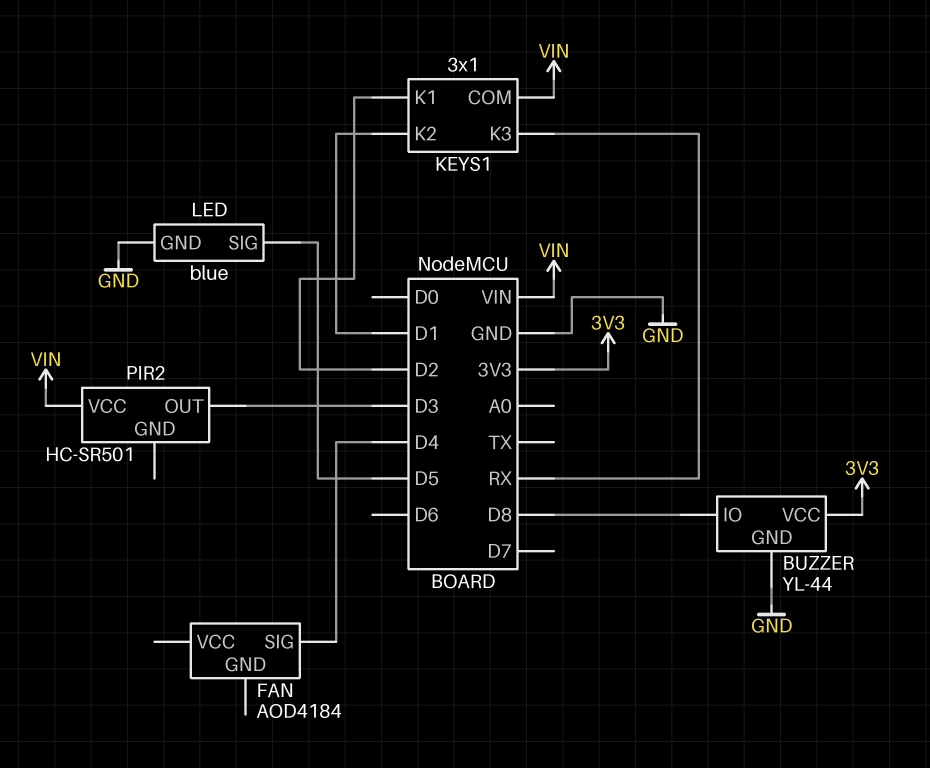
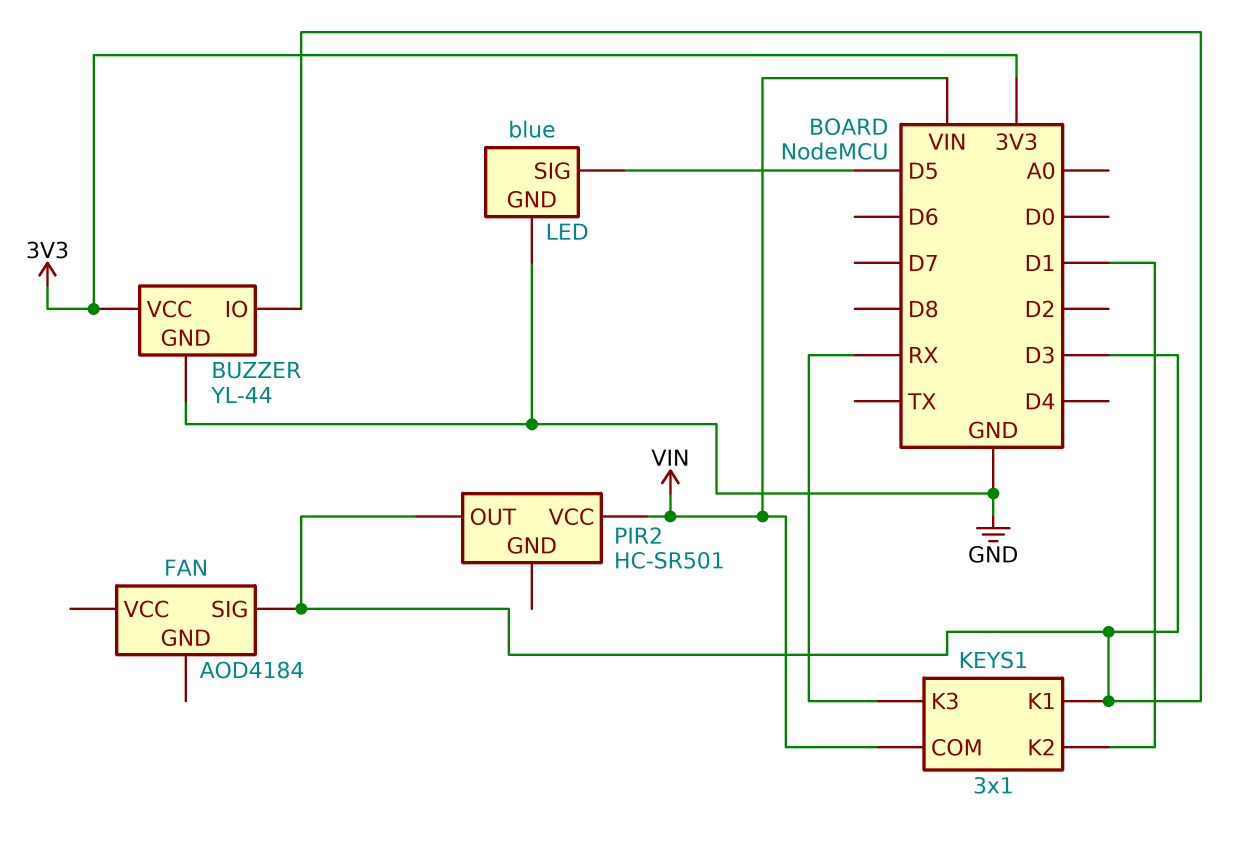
BUZZER pin IO: D8 -> D3
FAN pin SIG: D4 -> D3
KEYS1 pin K1: D2 -> D3

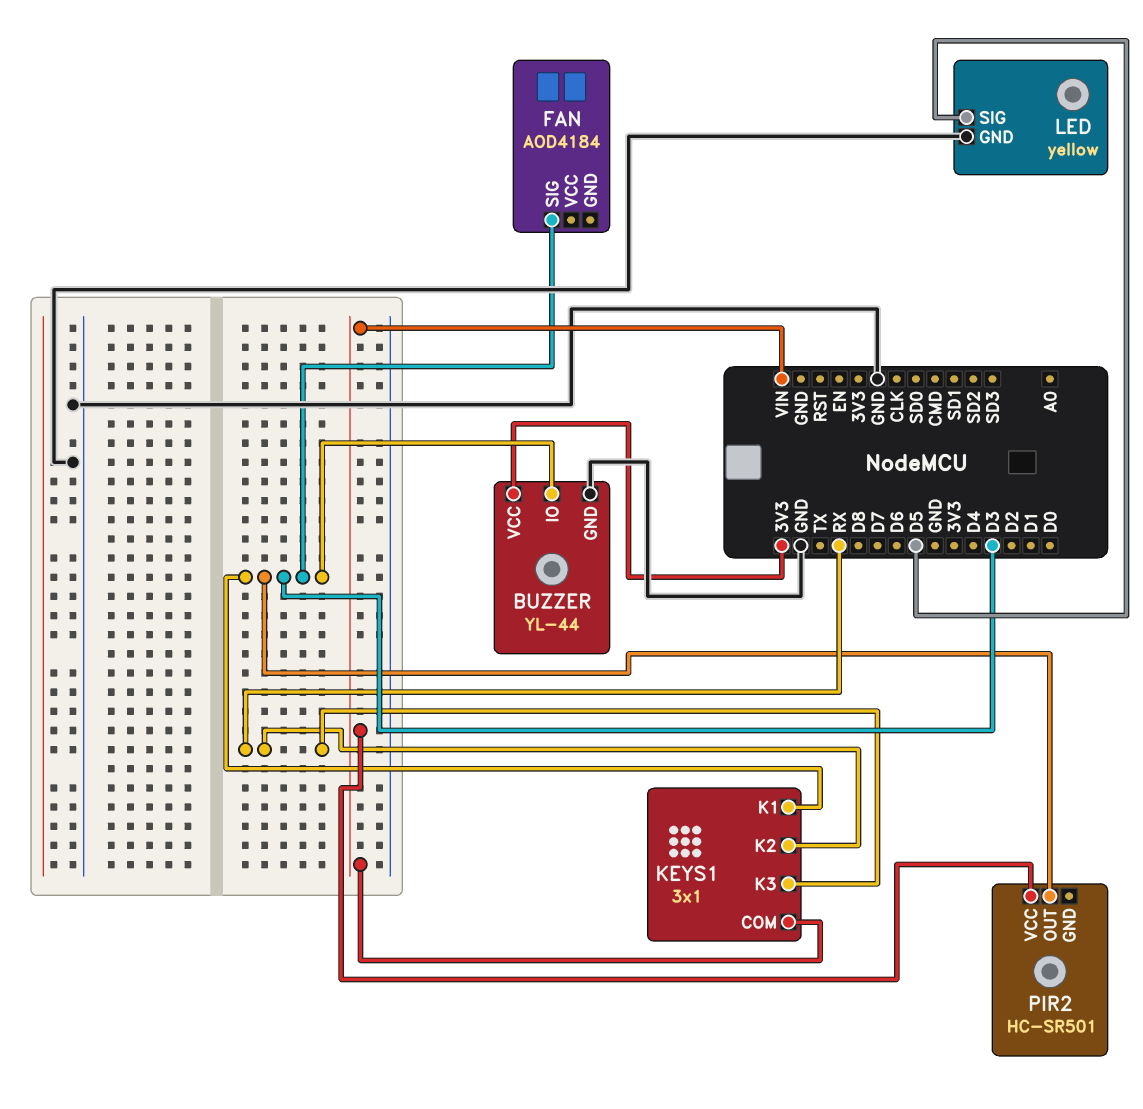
KEYS1 pin K2: D1 -> RX
LED: blue -> yellow

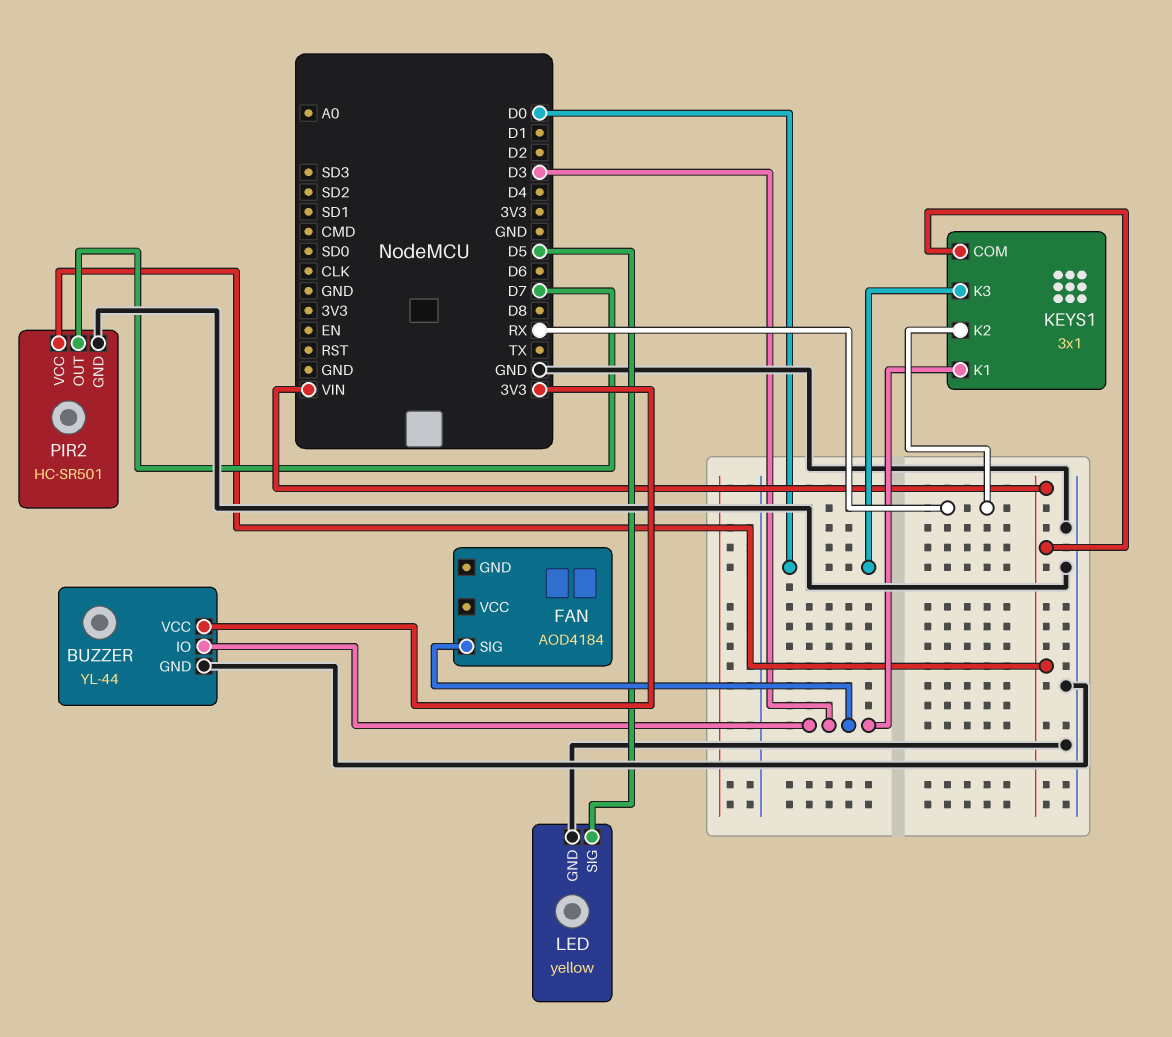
KEYS1 pin K3: RX -> D0
PIR2 pin GND: none -> GND
PIR2 pin OUT: D3 -> D7

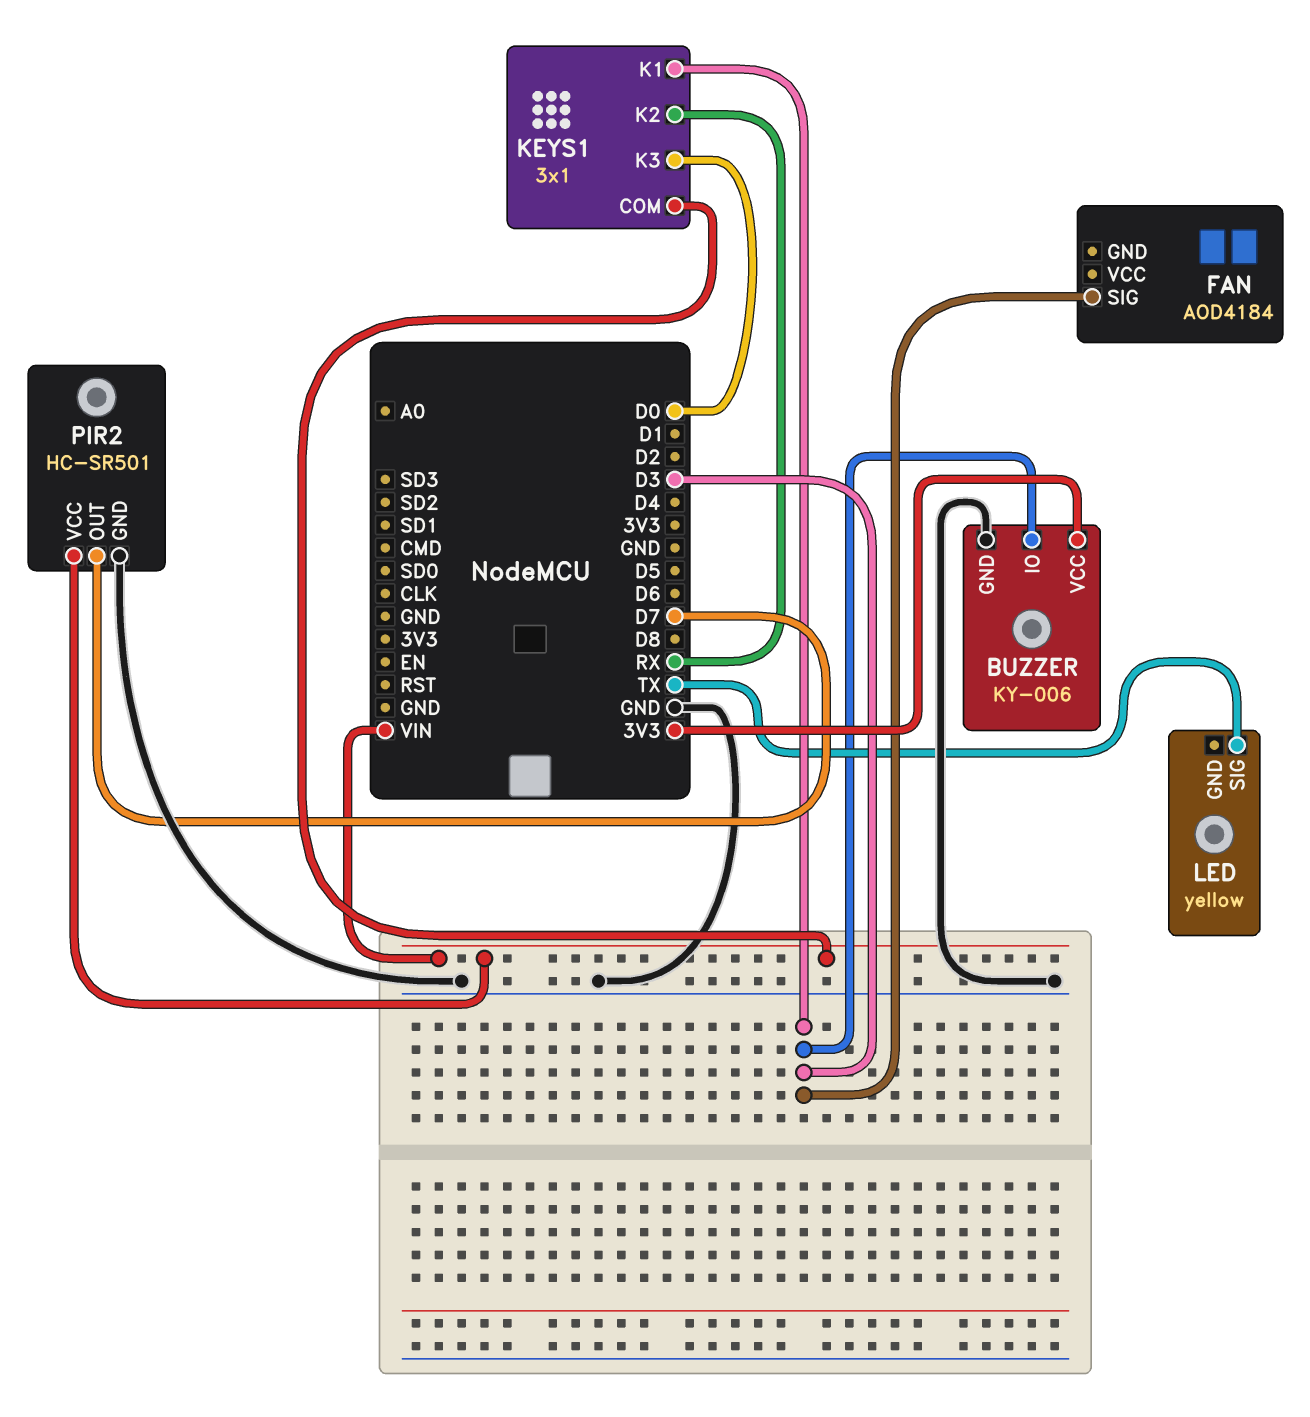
BUZZER: YL-44 -> KY-006
LED pin GND: GND -> none
LED pin SIG: D5 -> TX

